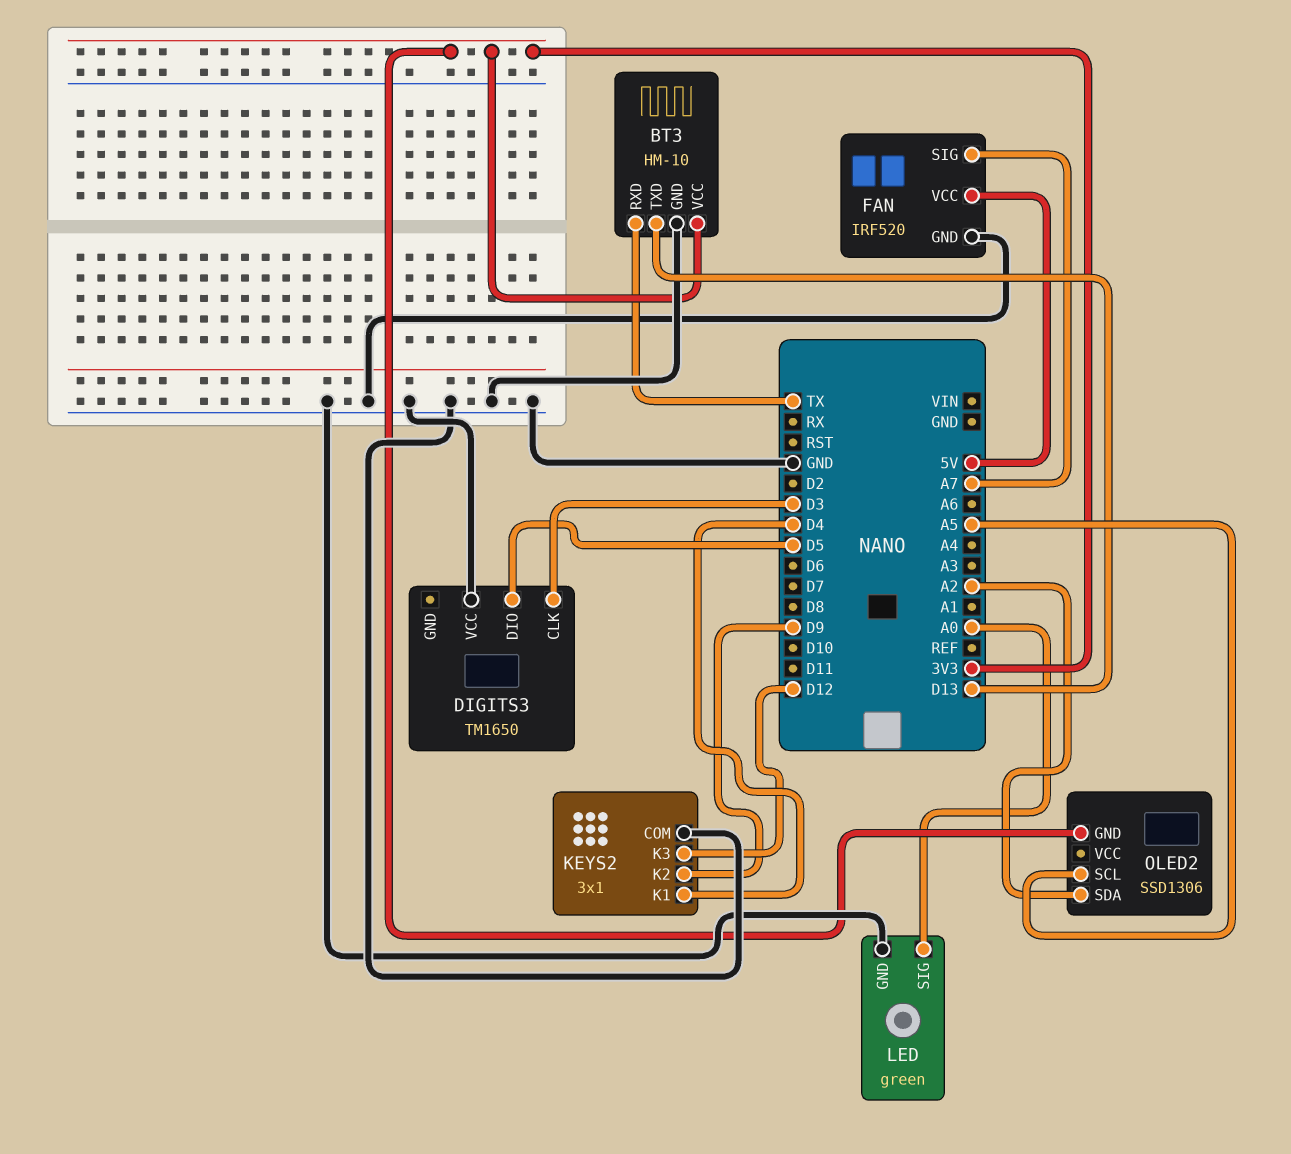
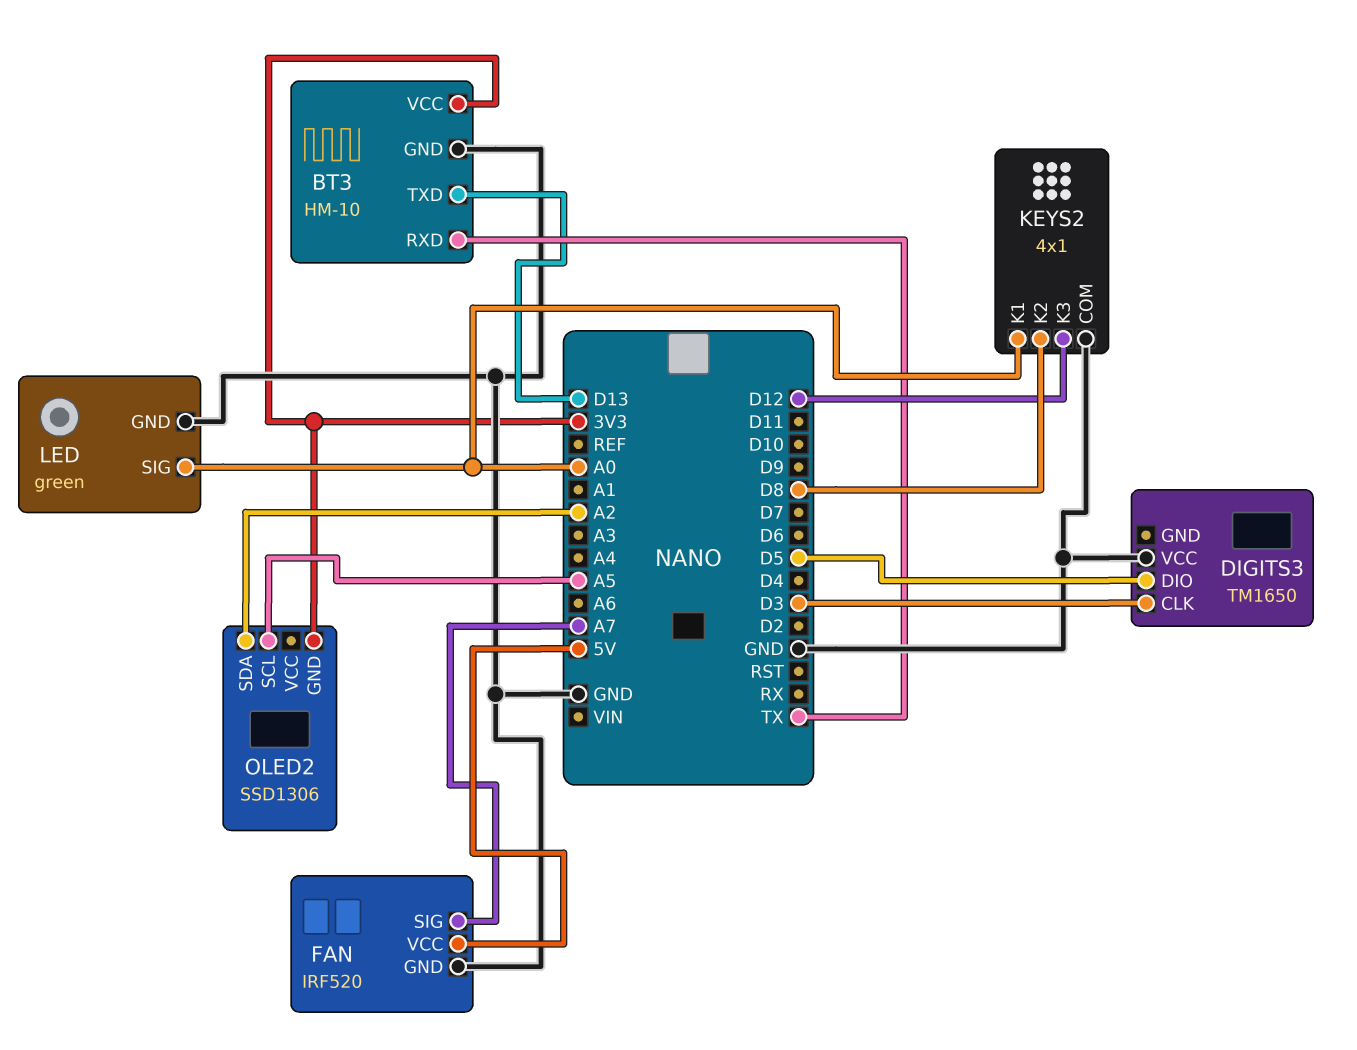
KEYS2: 3x1 -> 4x1
KEYS2 pin K1: D4 -> A0
KEYS2 pin K2: D9 -> D8

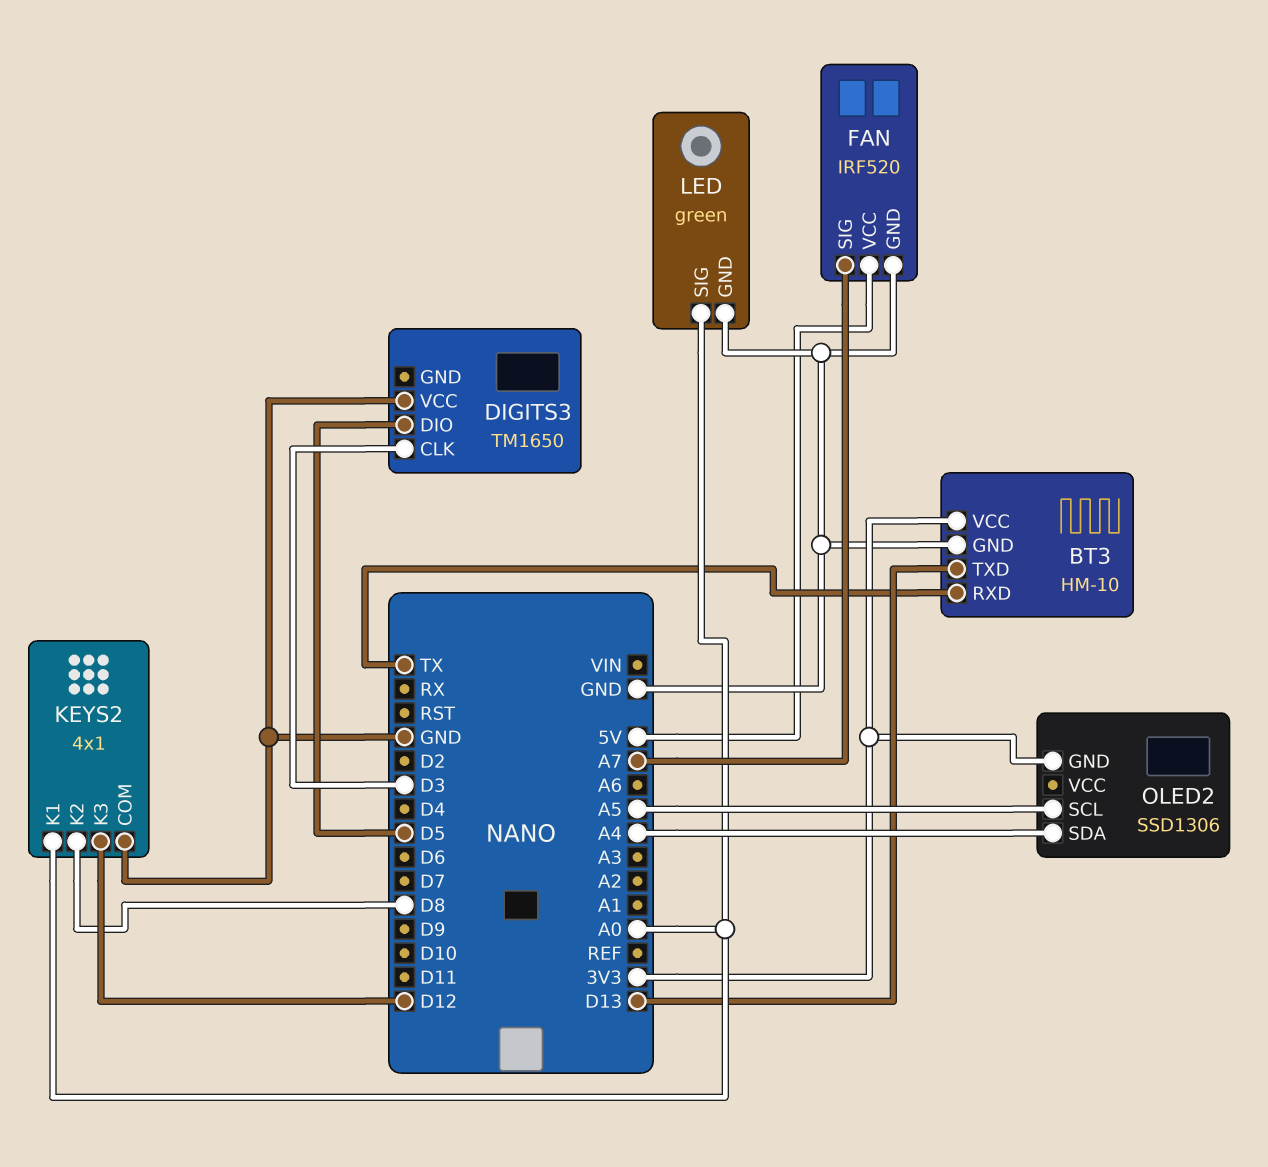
OLED2 pin SDA: A2 -> A4

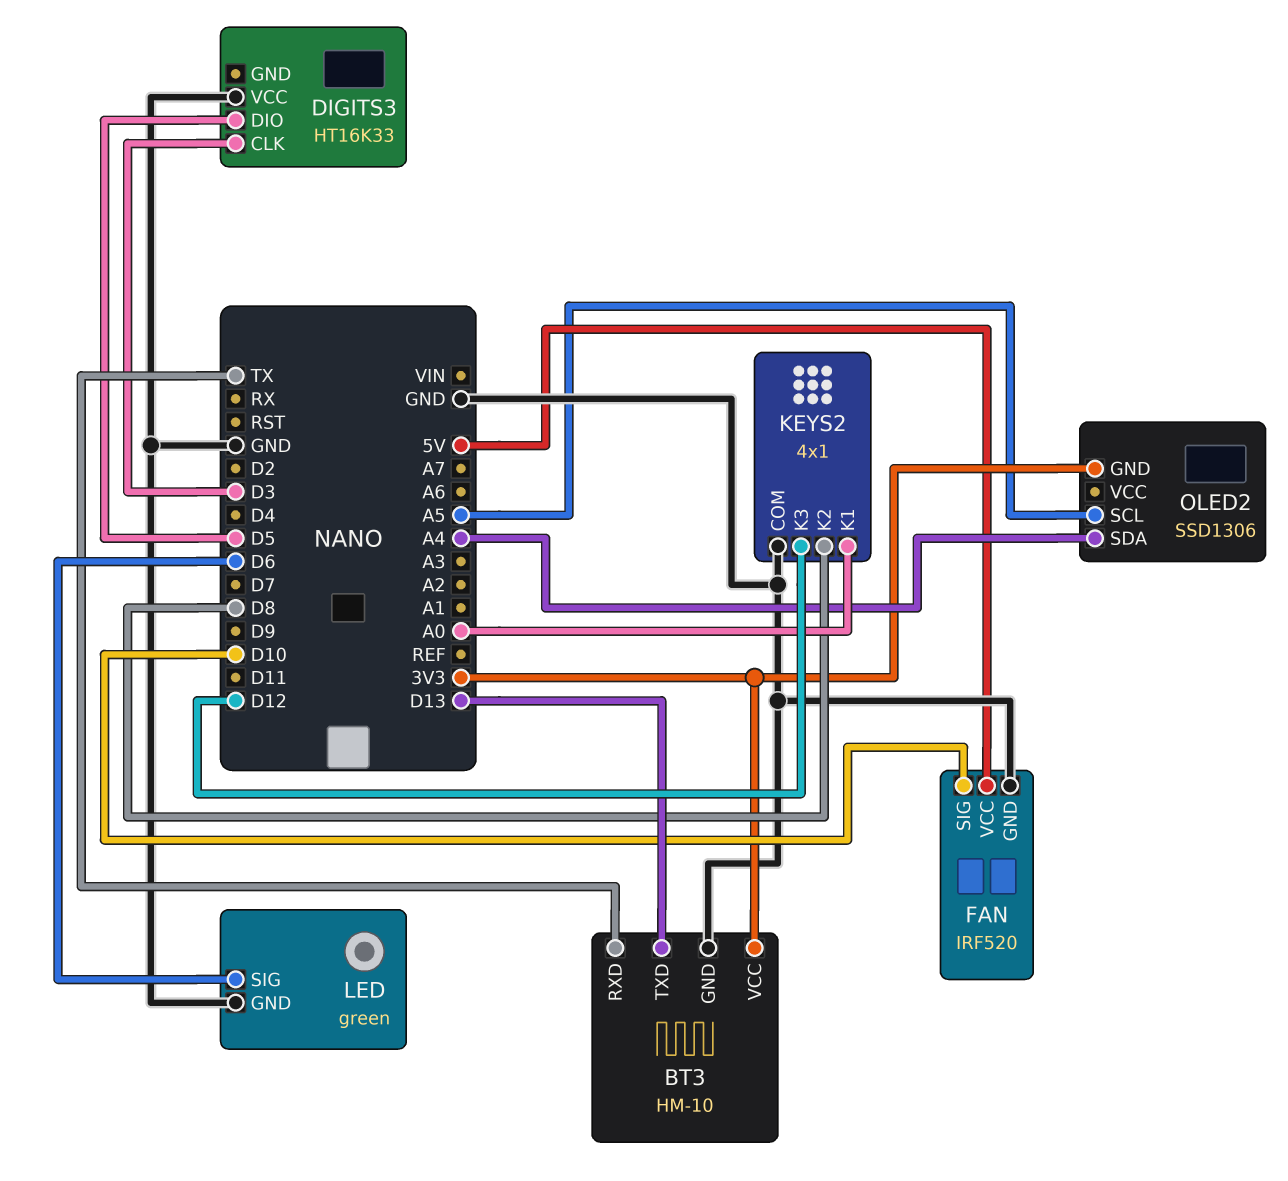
DIGITS3: TM1650 -> HT16K33
FAN pin SIG: A7 -> D10
LED pin SIG: A0 -> D6

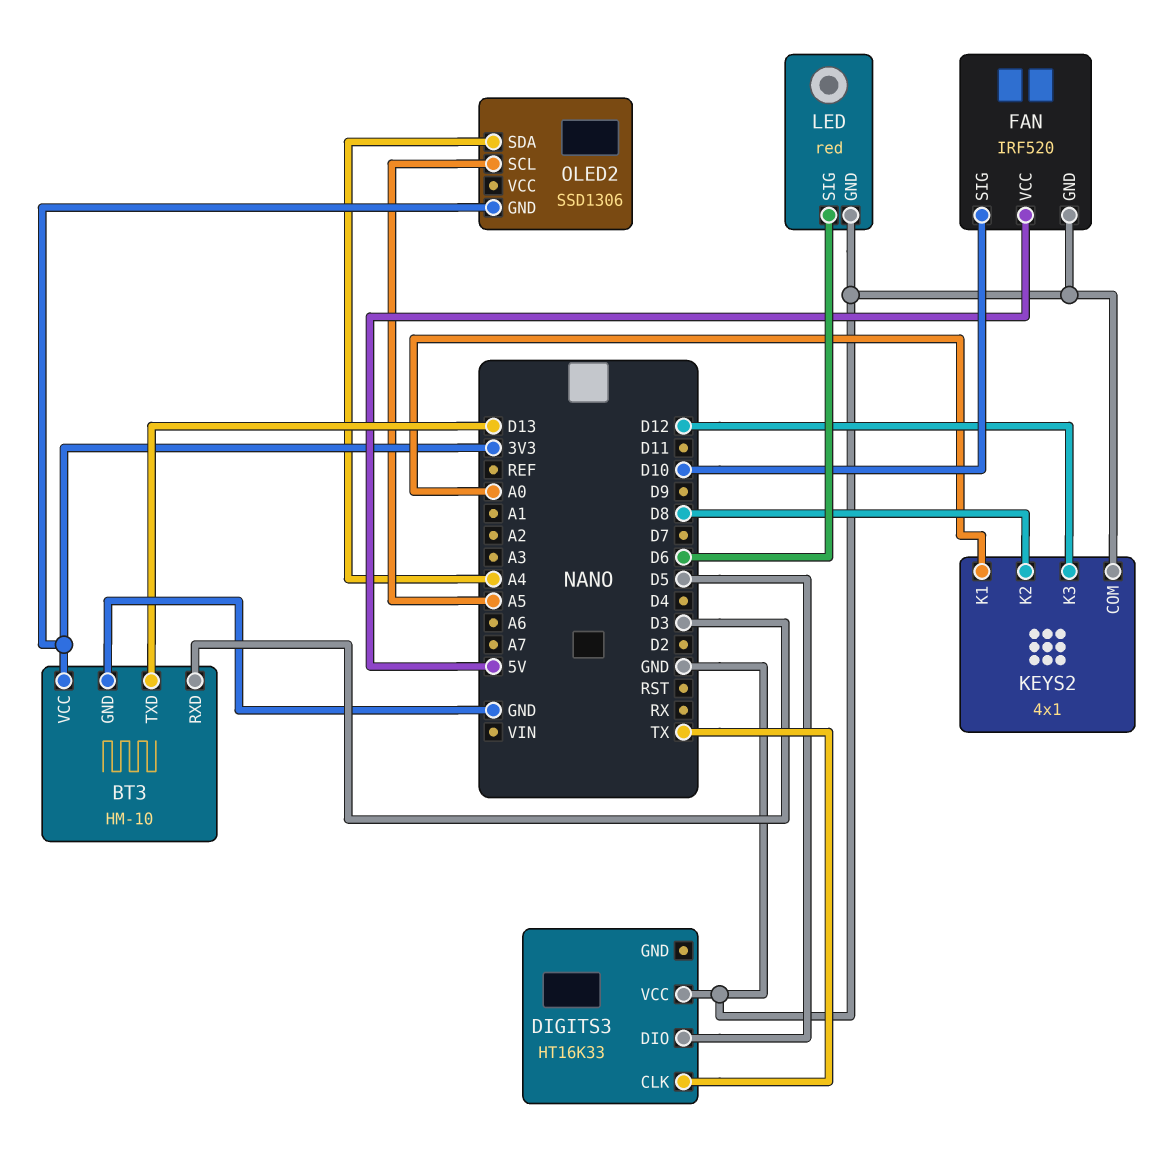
BT3 pin RXD: TX -> D3
DIGITS3 pin CLK: D3 -> TX
LED: green -> red

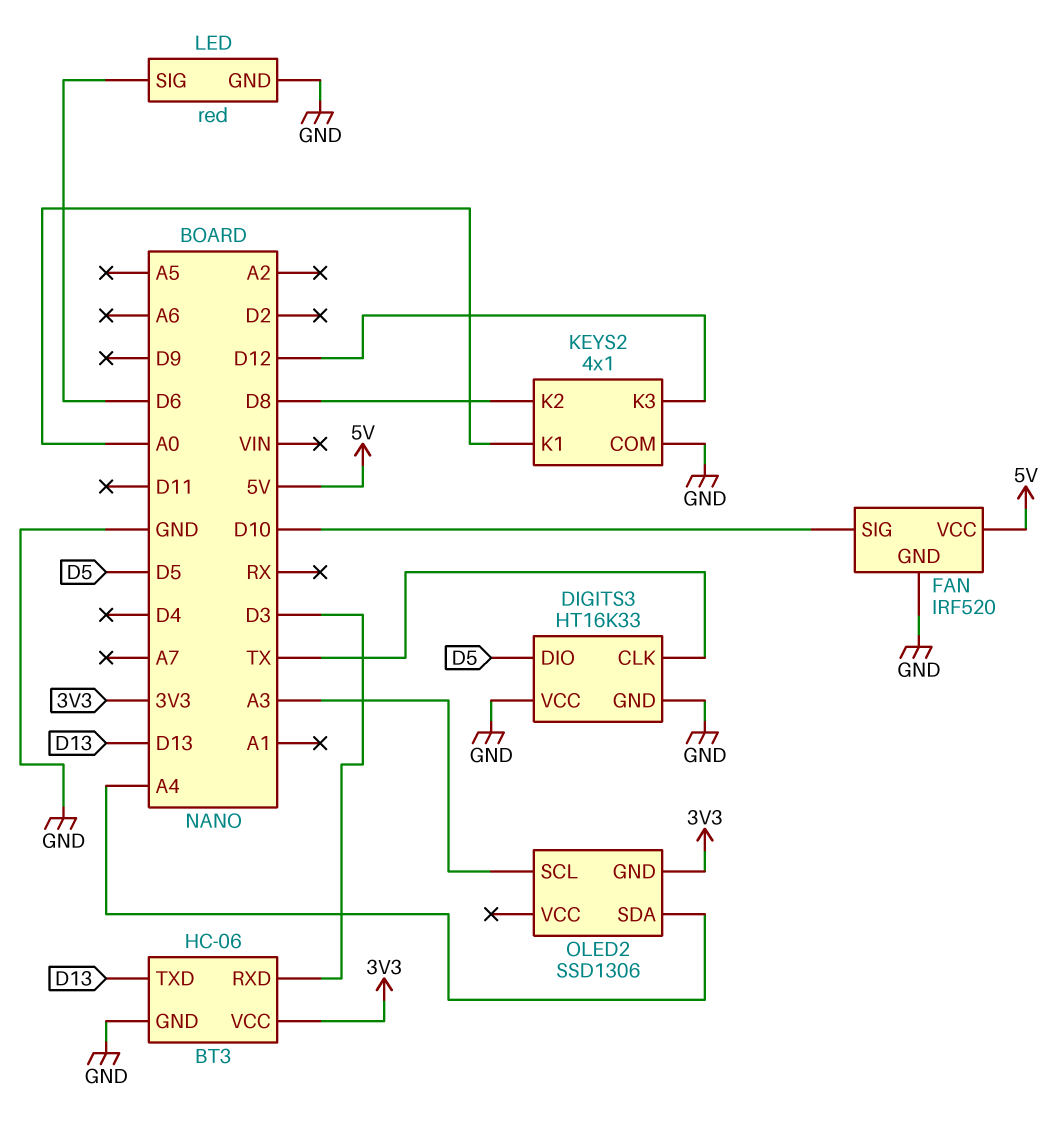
BT3: HM-10 -> HC-06
DIGITS3 pin GND: none -> GND
OLED2 pin SCL: A5 -> A3

